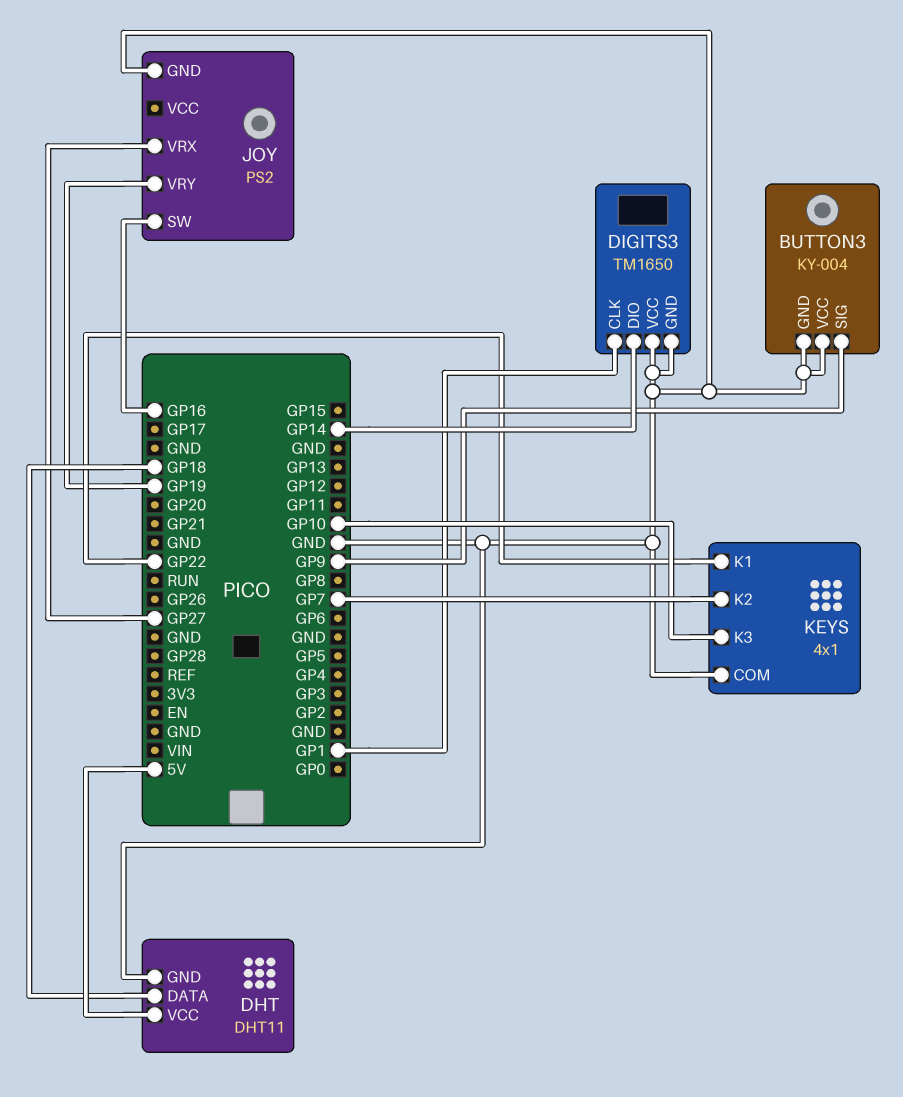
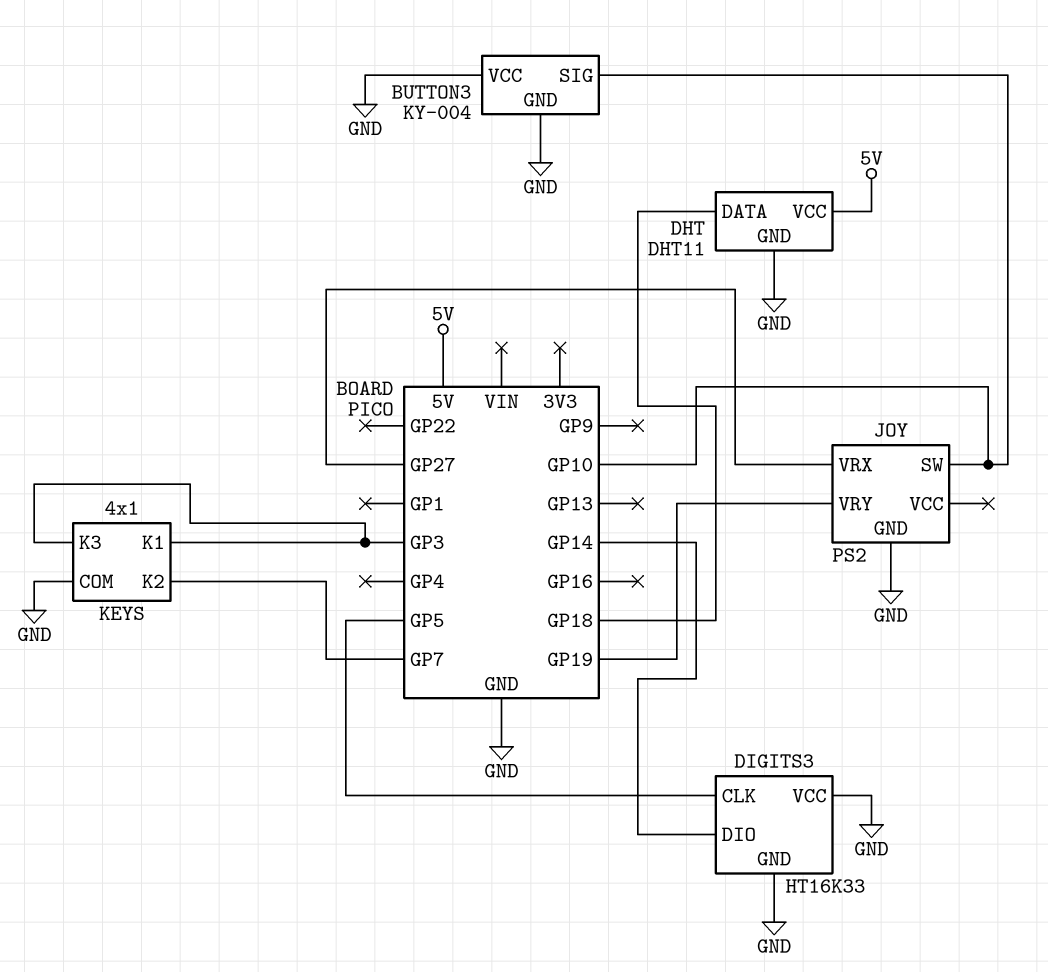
BUTTON3 pin SIG: GP9 -> GP10
DIGITS3: TM1650 -> HT16K33
DIGITS3 pin CLK: GP1 -> GP5
JOY pin SW: GP16 -> GP10
KEYS pin K1: GP22 -> GP3
KEYS pin K3: GP10 -> GP3

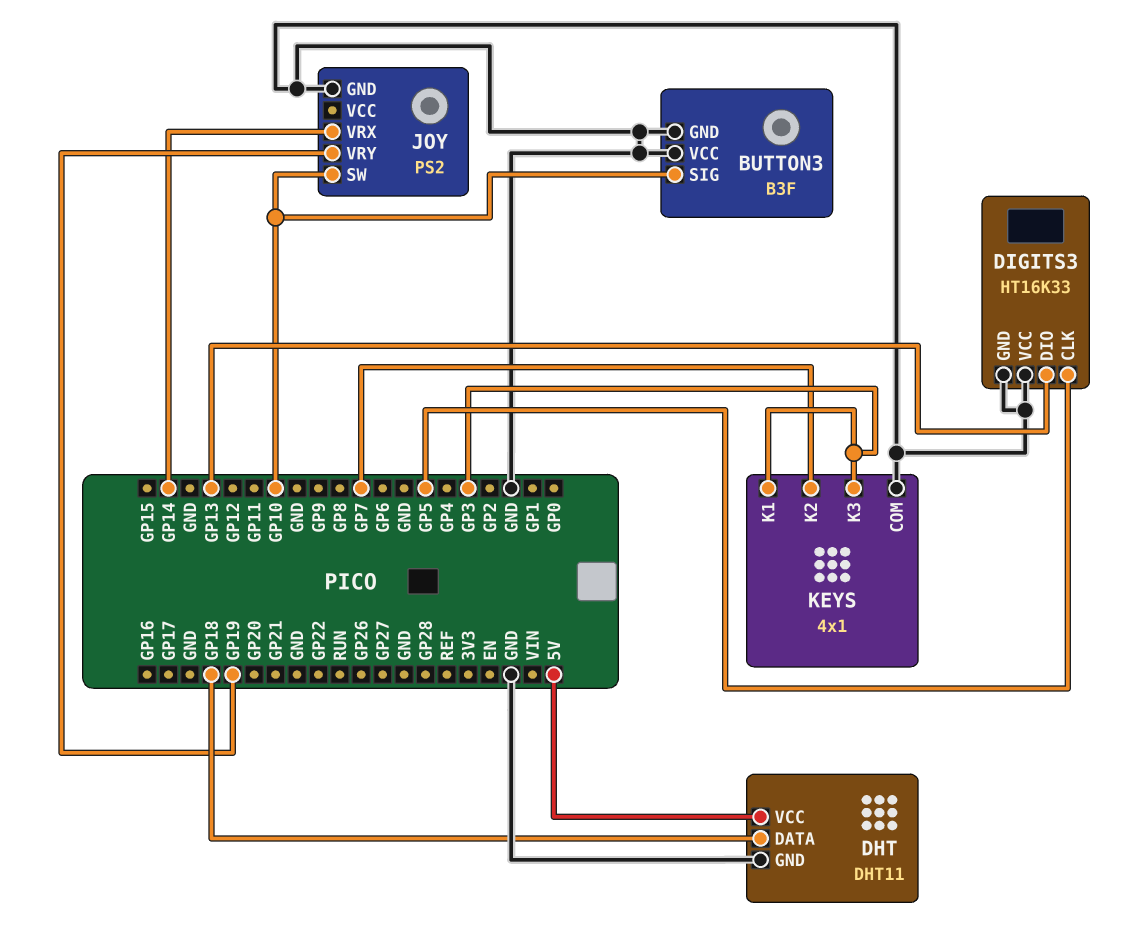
BUTTON3: KY-004 -> B3F
DIGITS3 pin DIO: GP14 -> GP13
JOY pin VRX: GP27 -> GP14

